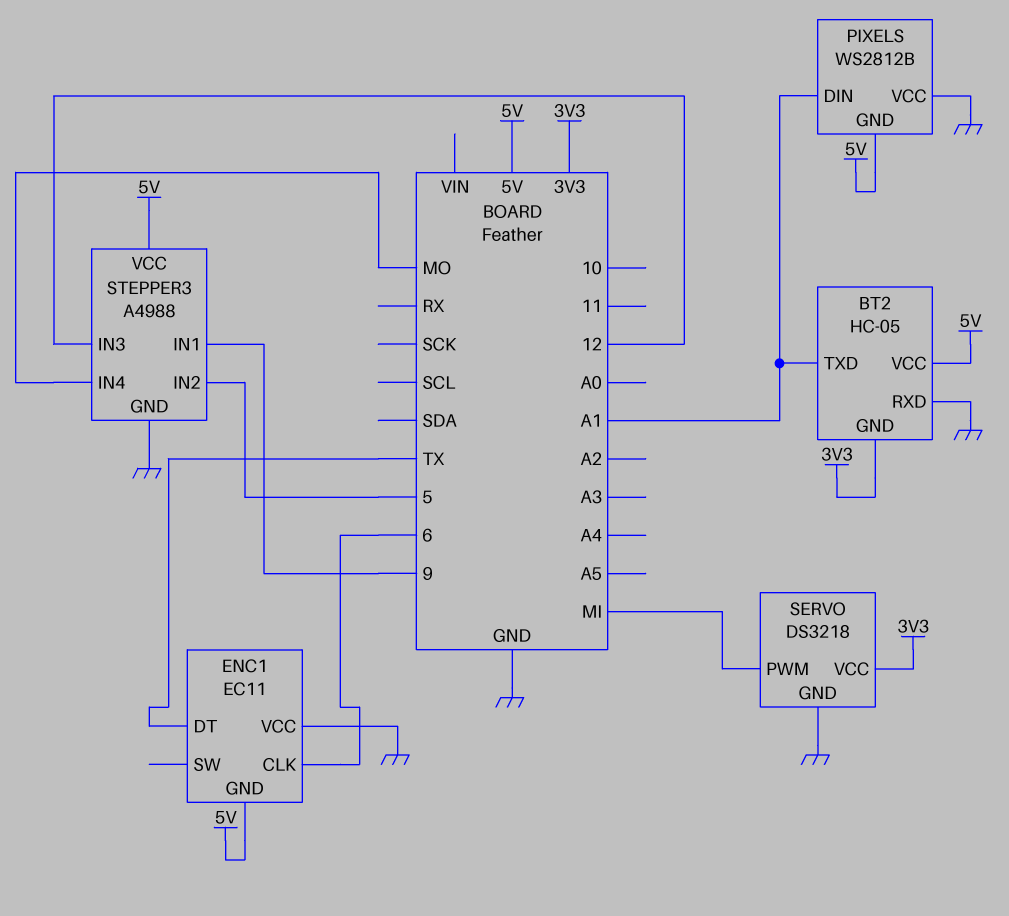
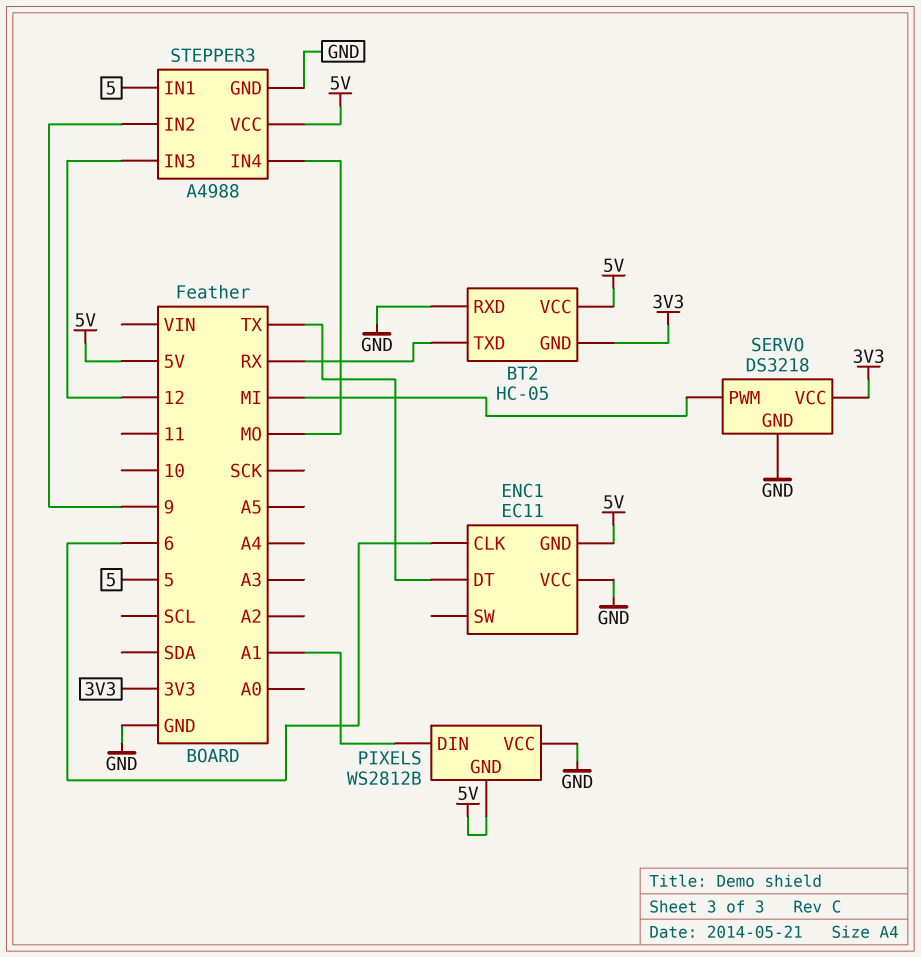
BT2 pin TXD: A1 -> RX
STEPPER3 pin IN1: 9 -> 5
STEPPER3 pin IN2: 5 -> 9

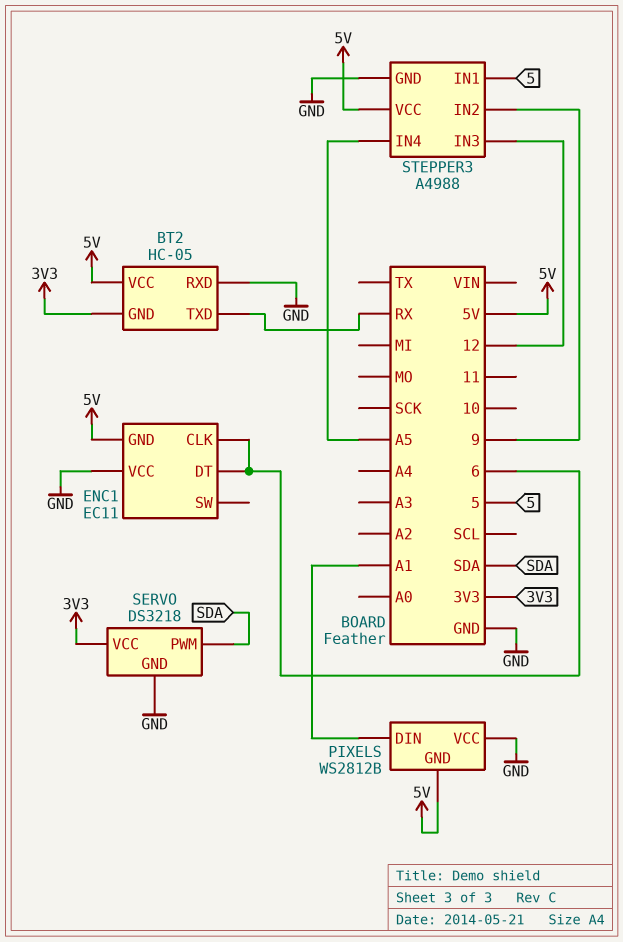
ENC1 pin DT: TX -> 6
SERVO pin PWM: MI -> SDA
STEPPER3 pin IN4: MO -> A5

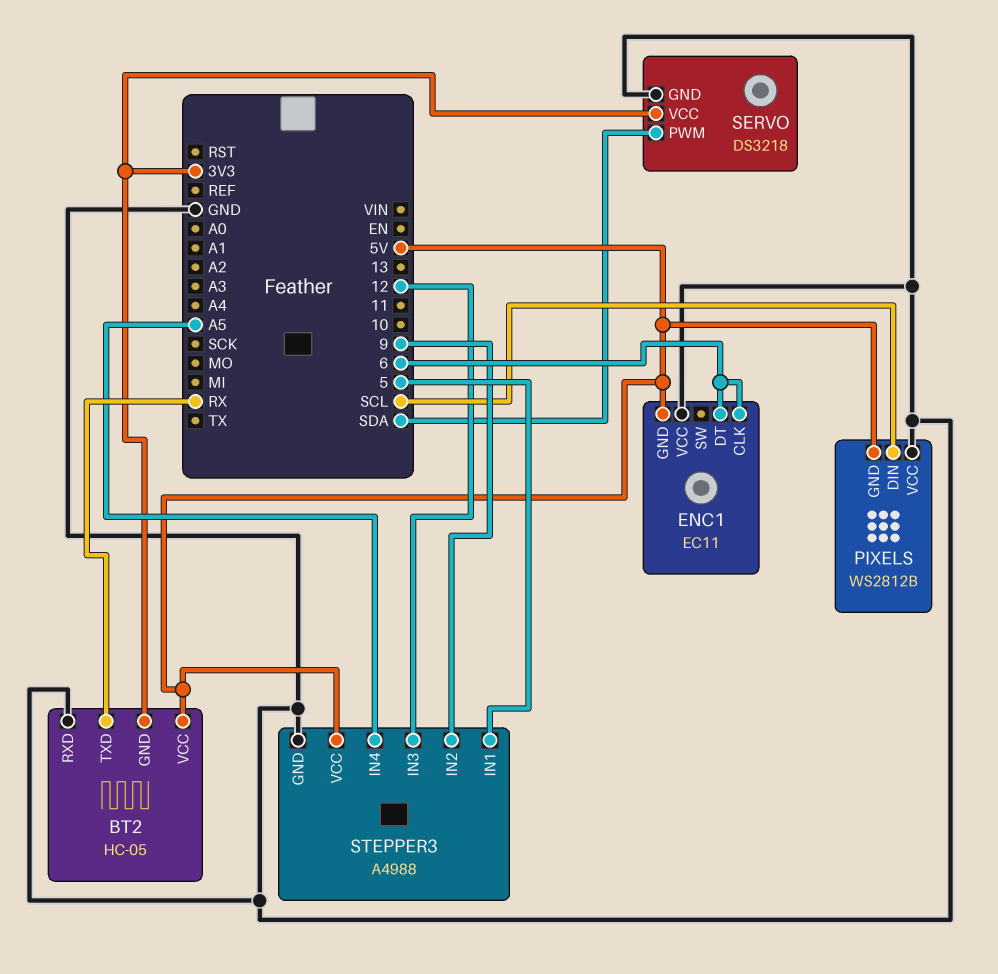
PIXELS pin DIN: A1 -> SCL

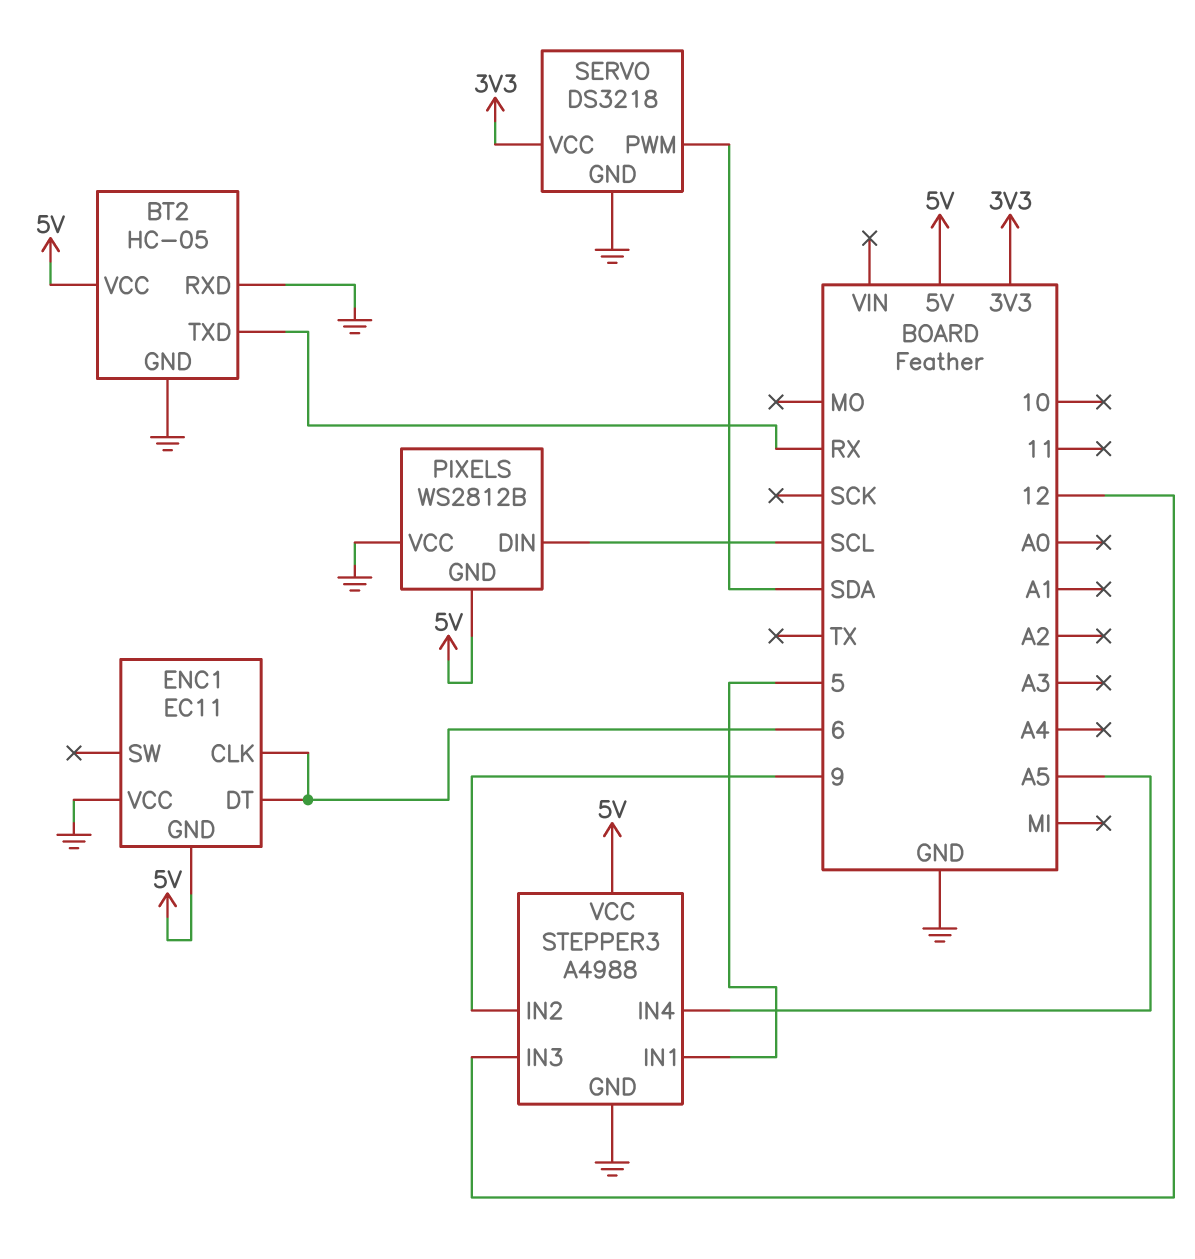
BT2 pin GND: 3V3 -> GND

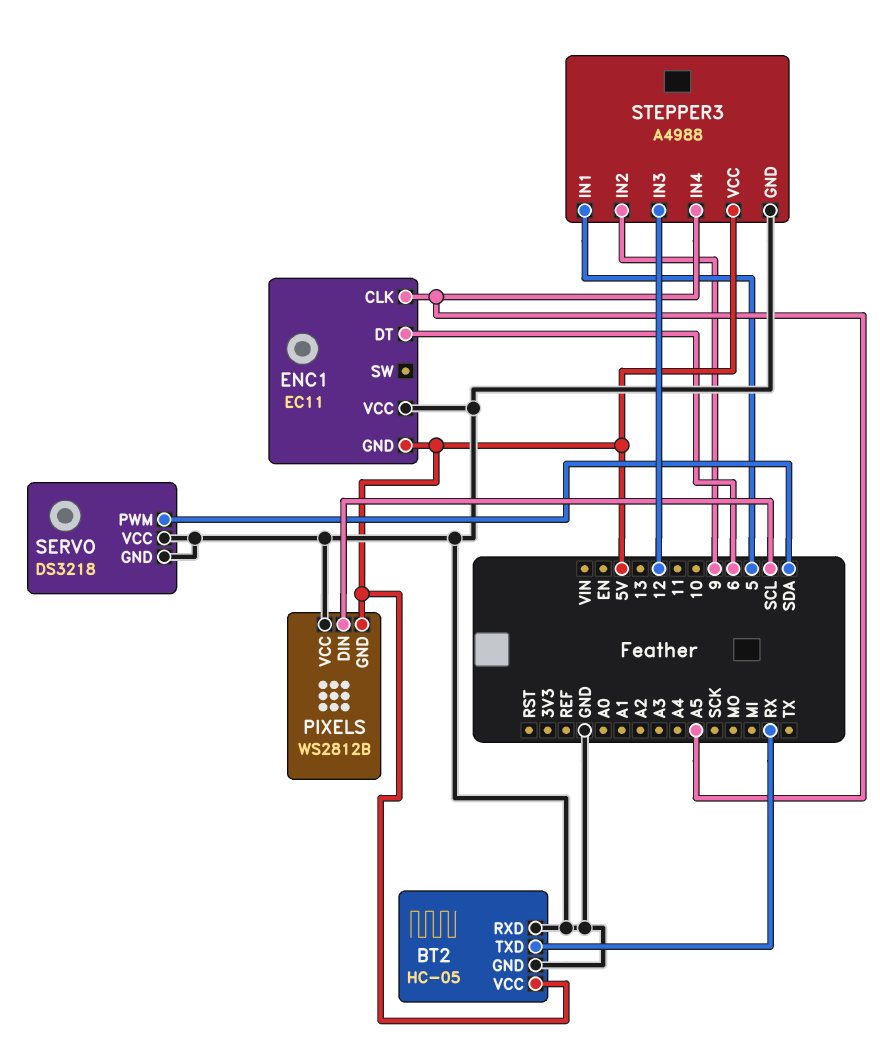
ENC1 pin CLK: 6 -> A5
SERVO pin VCC: 3V3 -> GND

